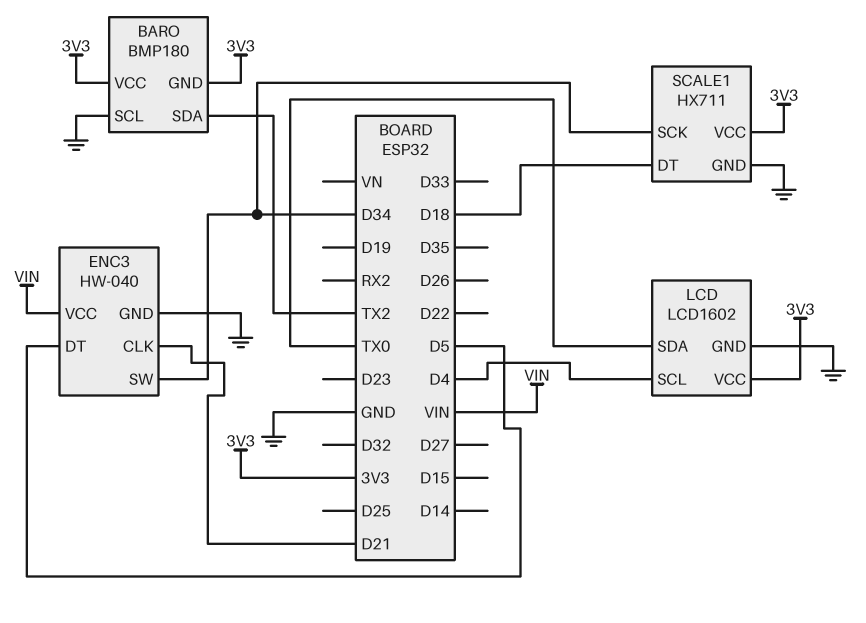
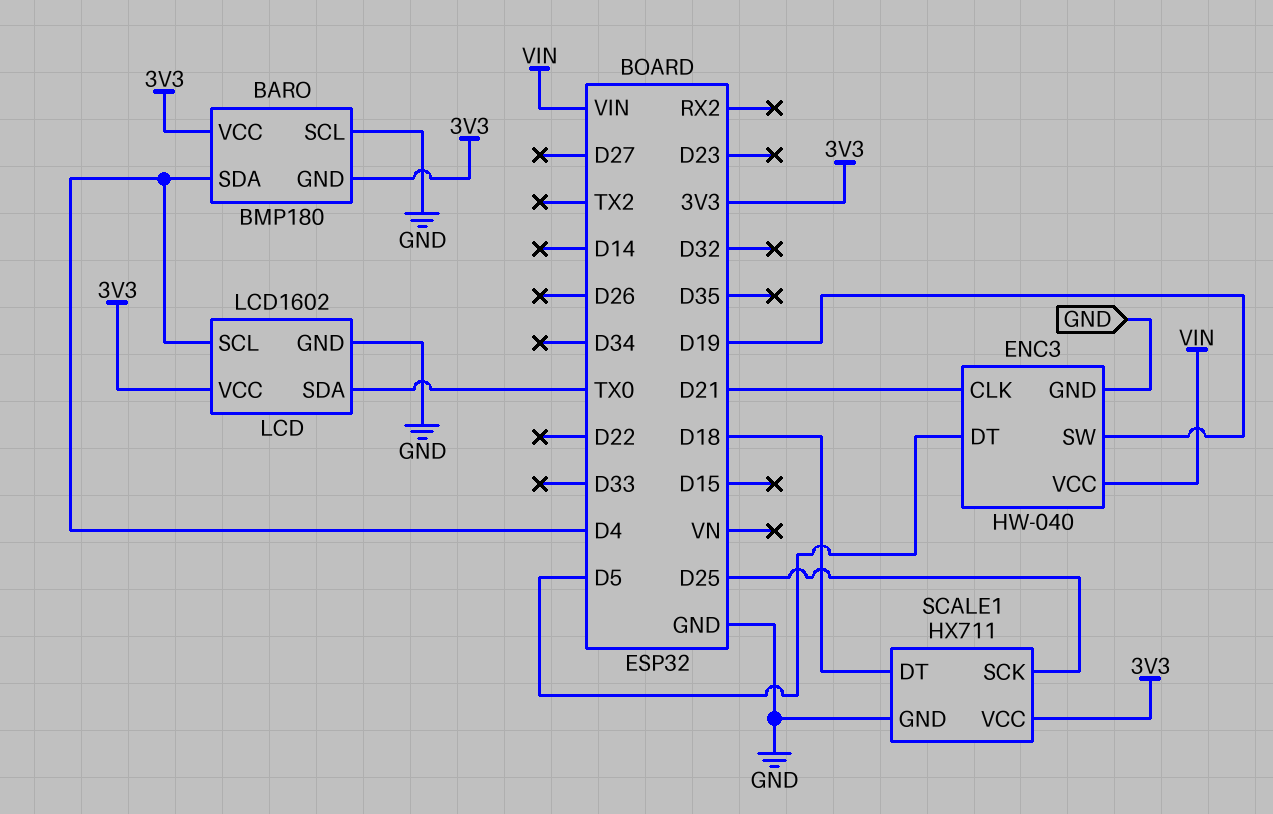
BARO pin SDA: TX2 -> D4
ENC3 pin SW: D34 -> D19
SCALE1 pin SCK: D34 -> D25

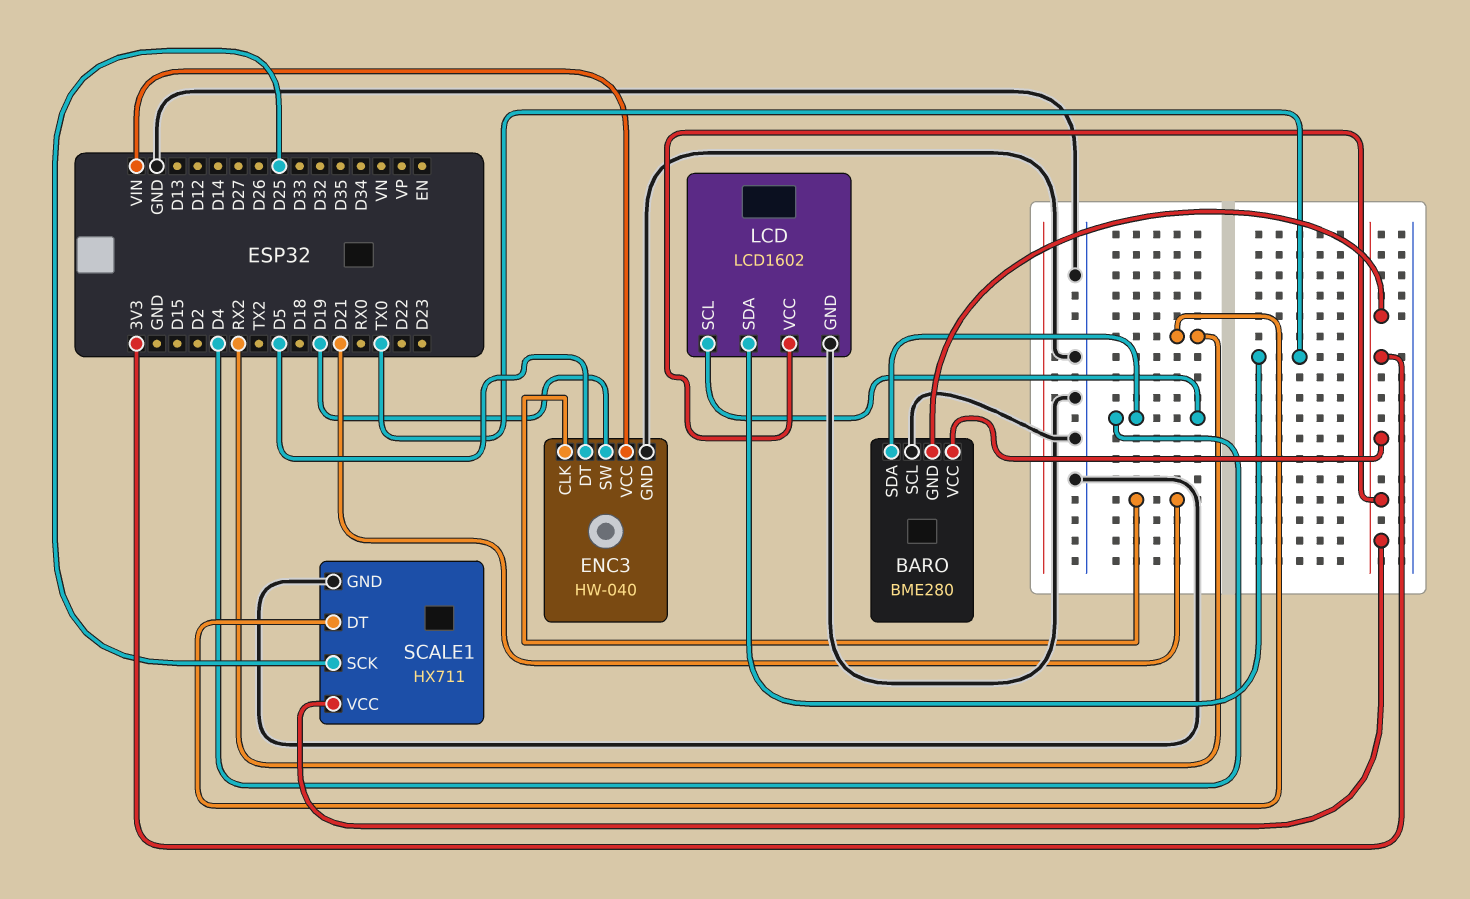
BARO: BMP180 -> BME280
SCALE1 pin DT: D18 -> RX2

